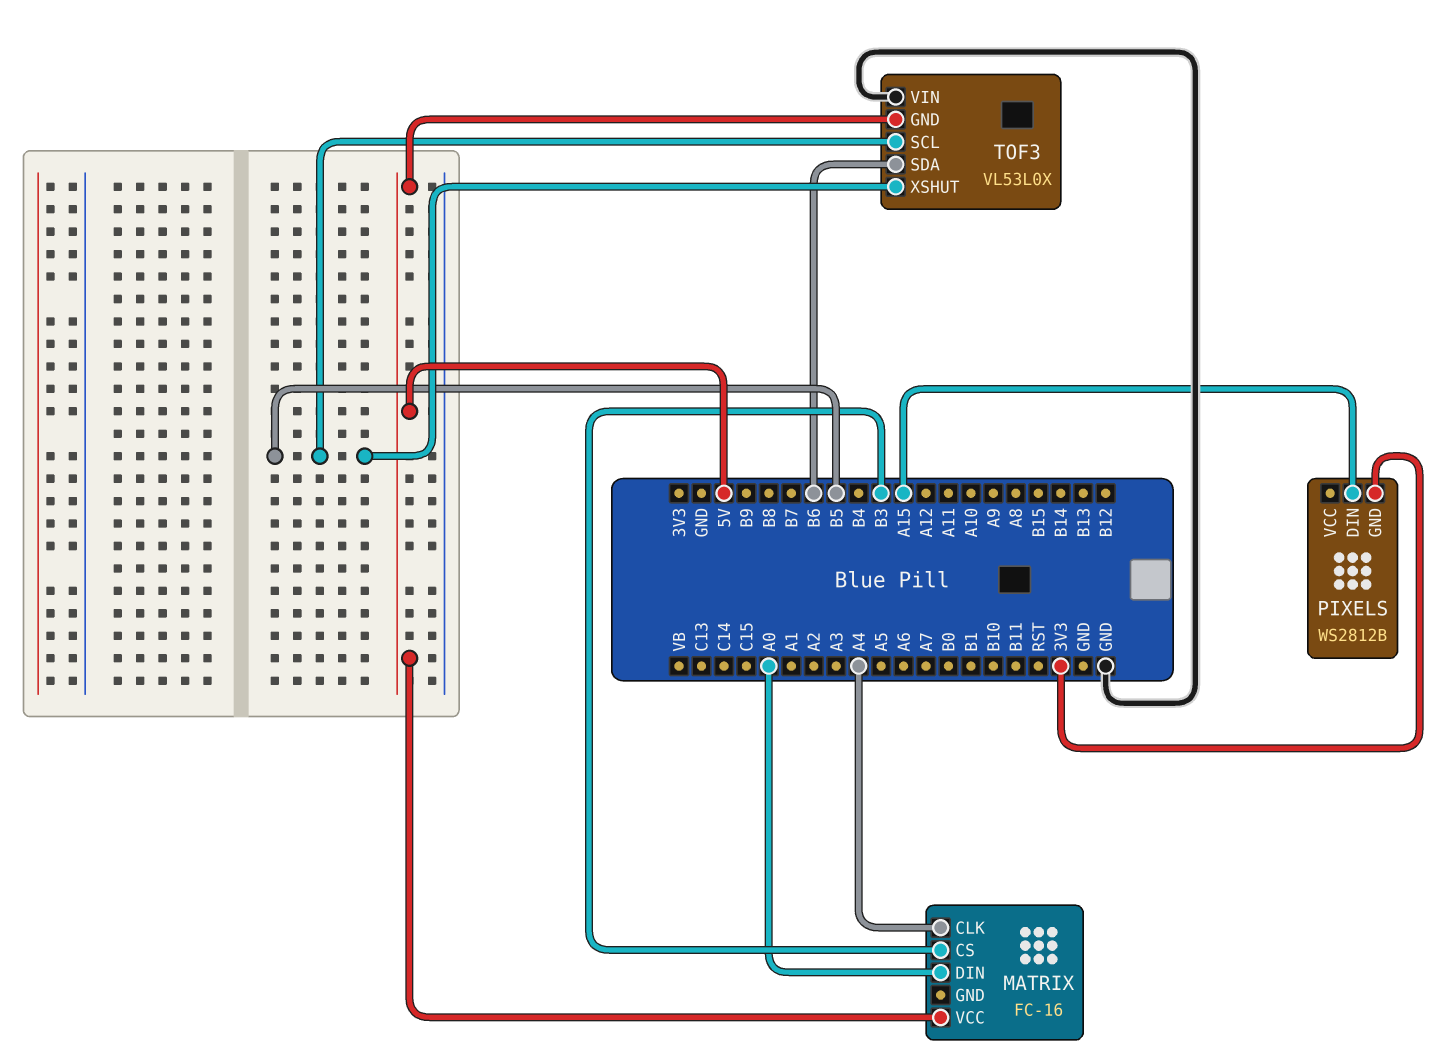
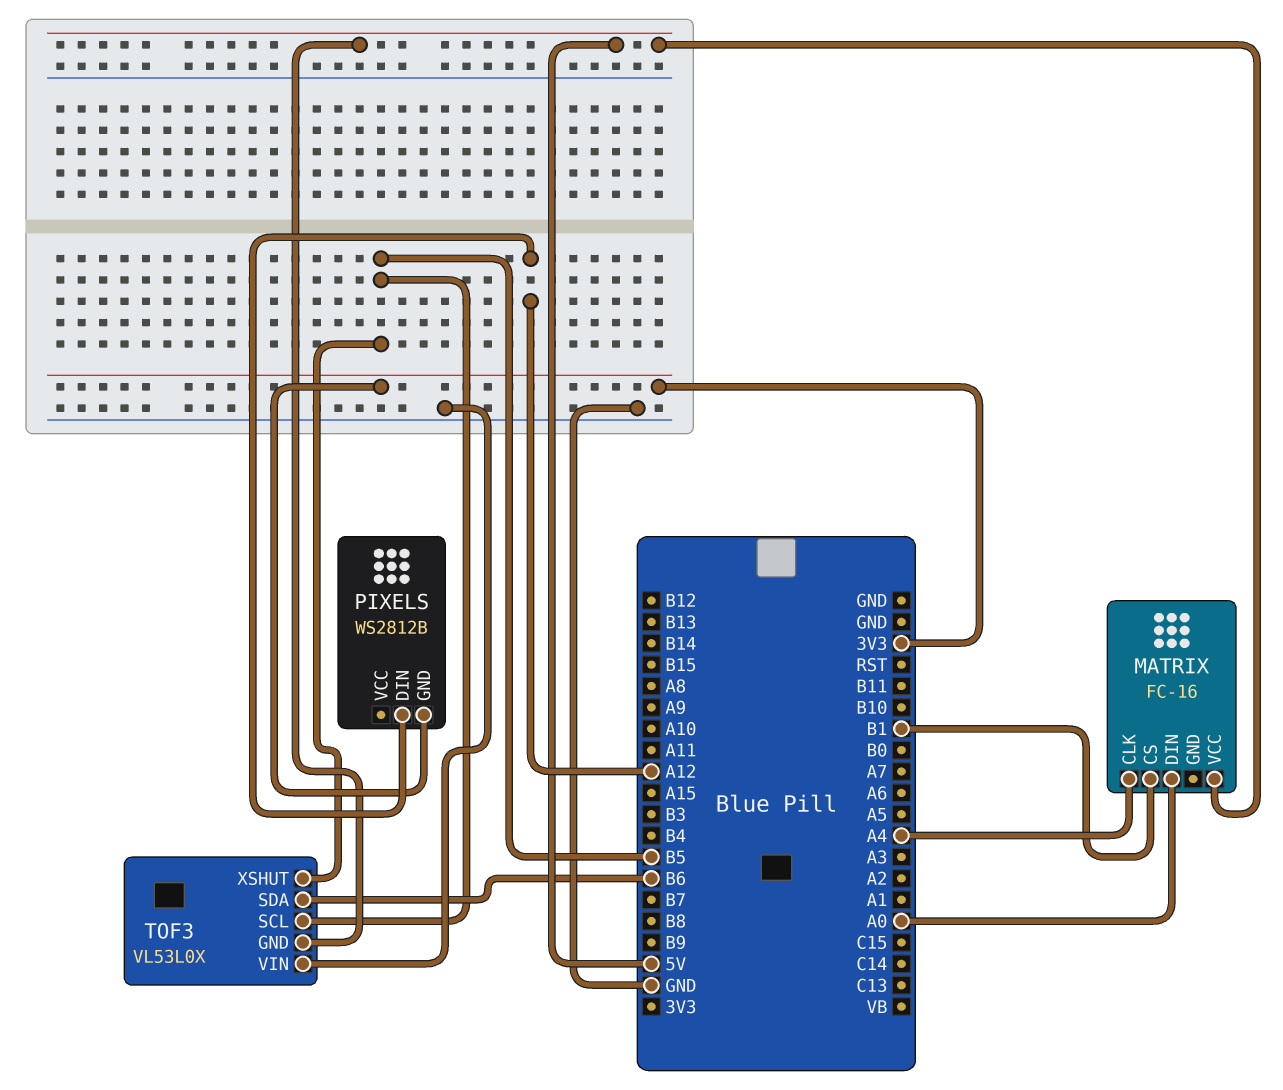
MATRIX pin CS: B3 -> B1
PIXELS pin DIN: A15 -> A12

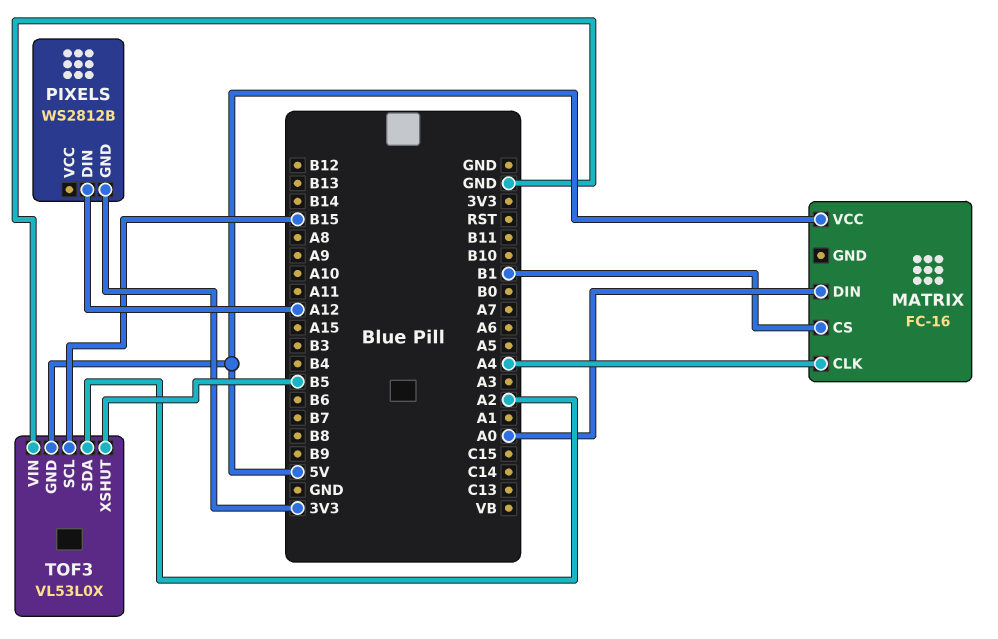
TOF3 pin SCL: B5 -> B15
TOF3 pin SDA: B6 -> A2

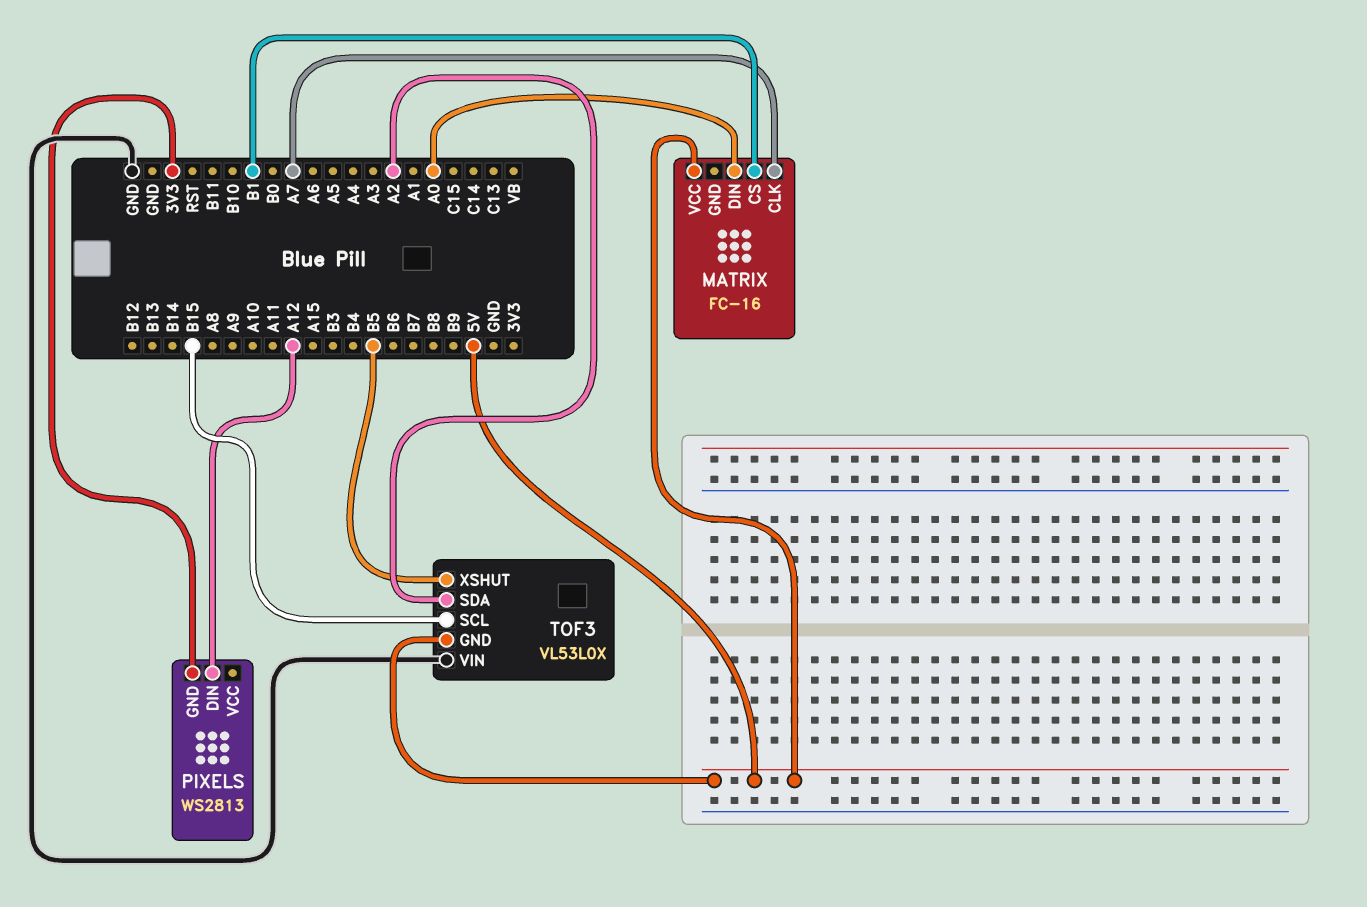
MATRIX pin CLK: A4 -> A7
PIXELS: WS2812B -> WS2813

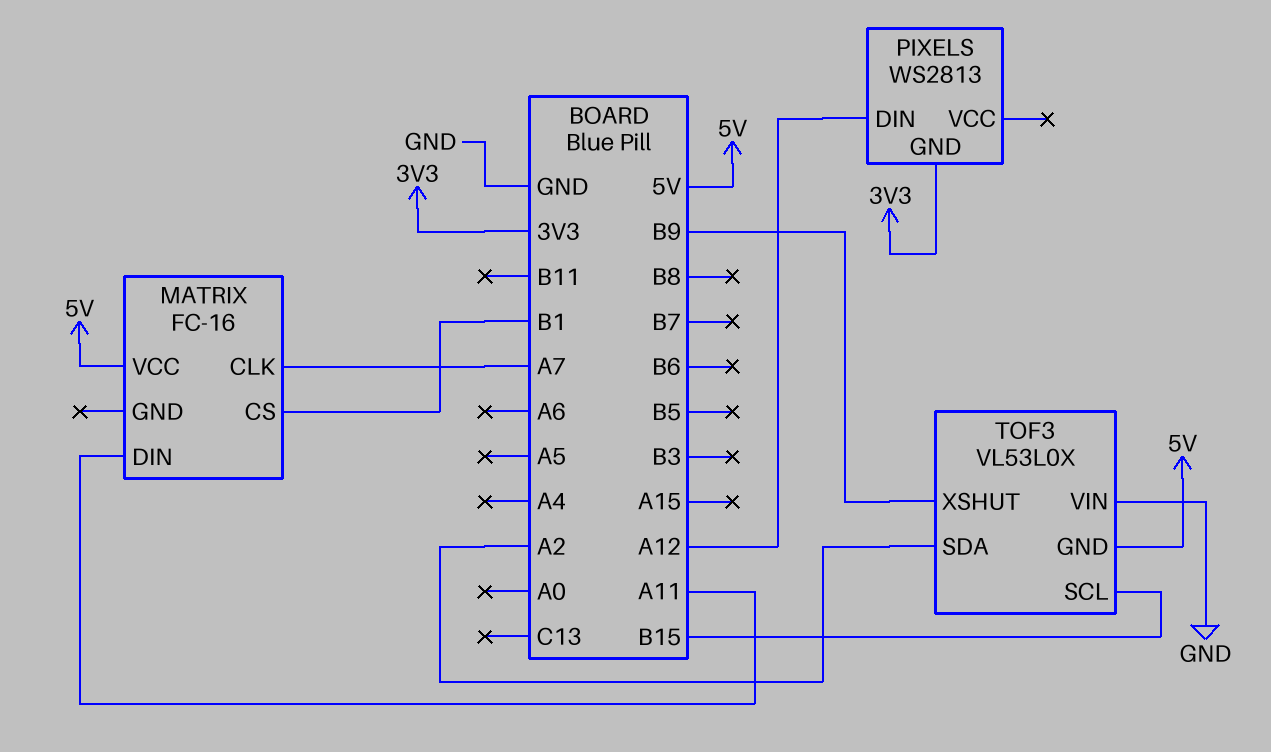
MATRIX pin DIN: A0 -> A11
TOF3 pin XSHUT: B5 -> B9

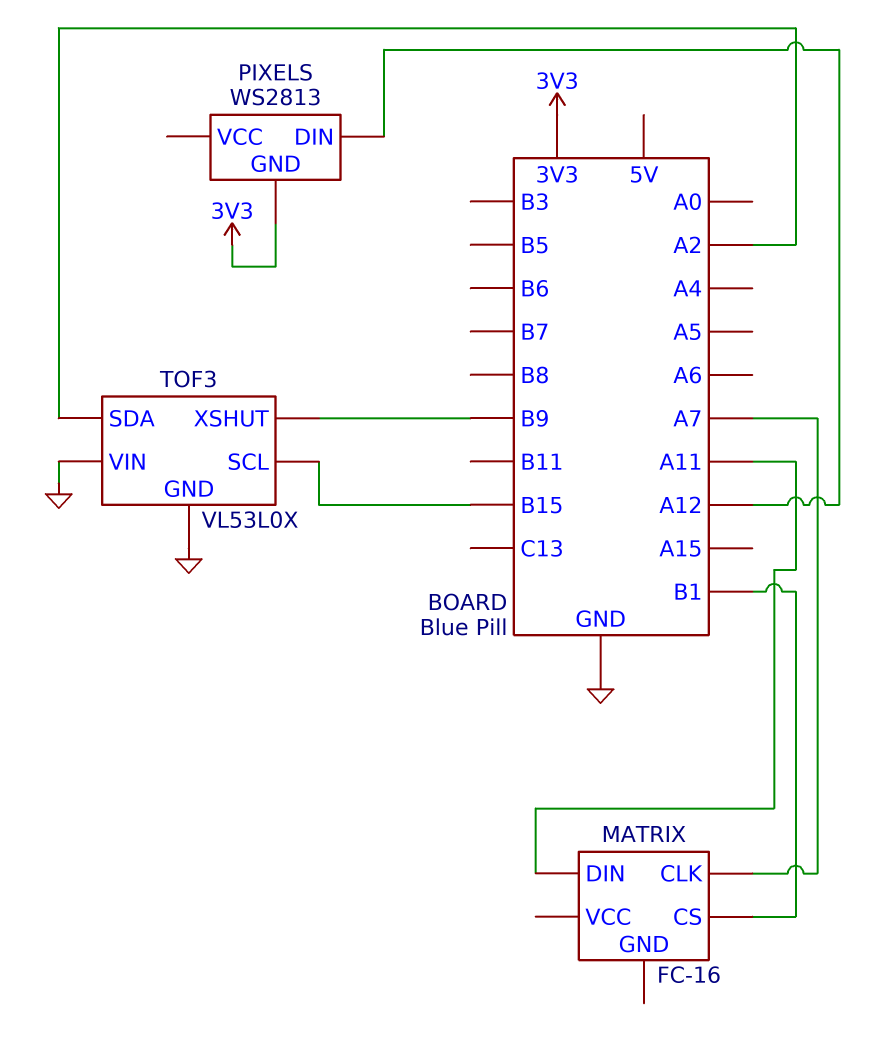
MATRIX pin VCC: 5V -> none
TOF3 pin GND: 5V -> GND

